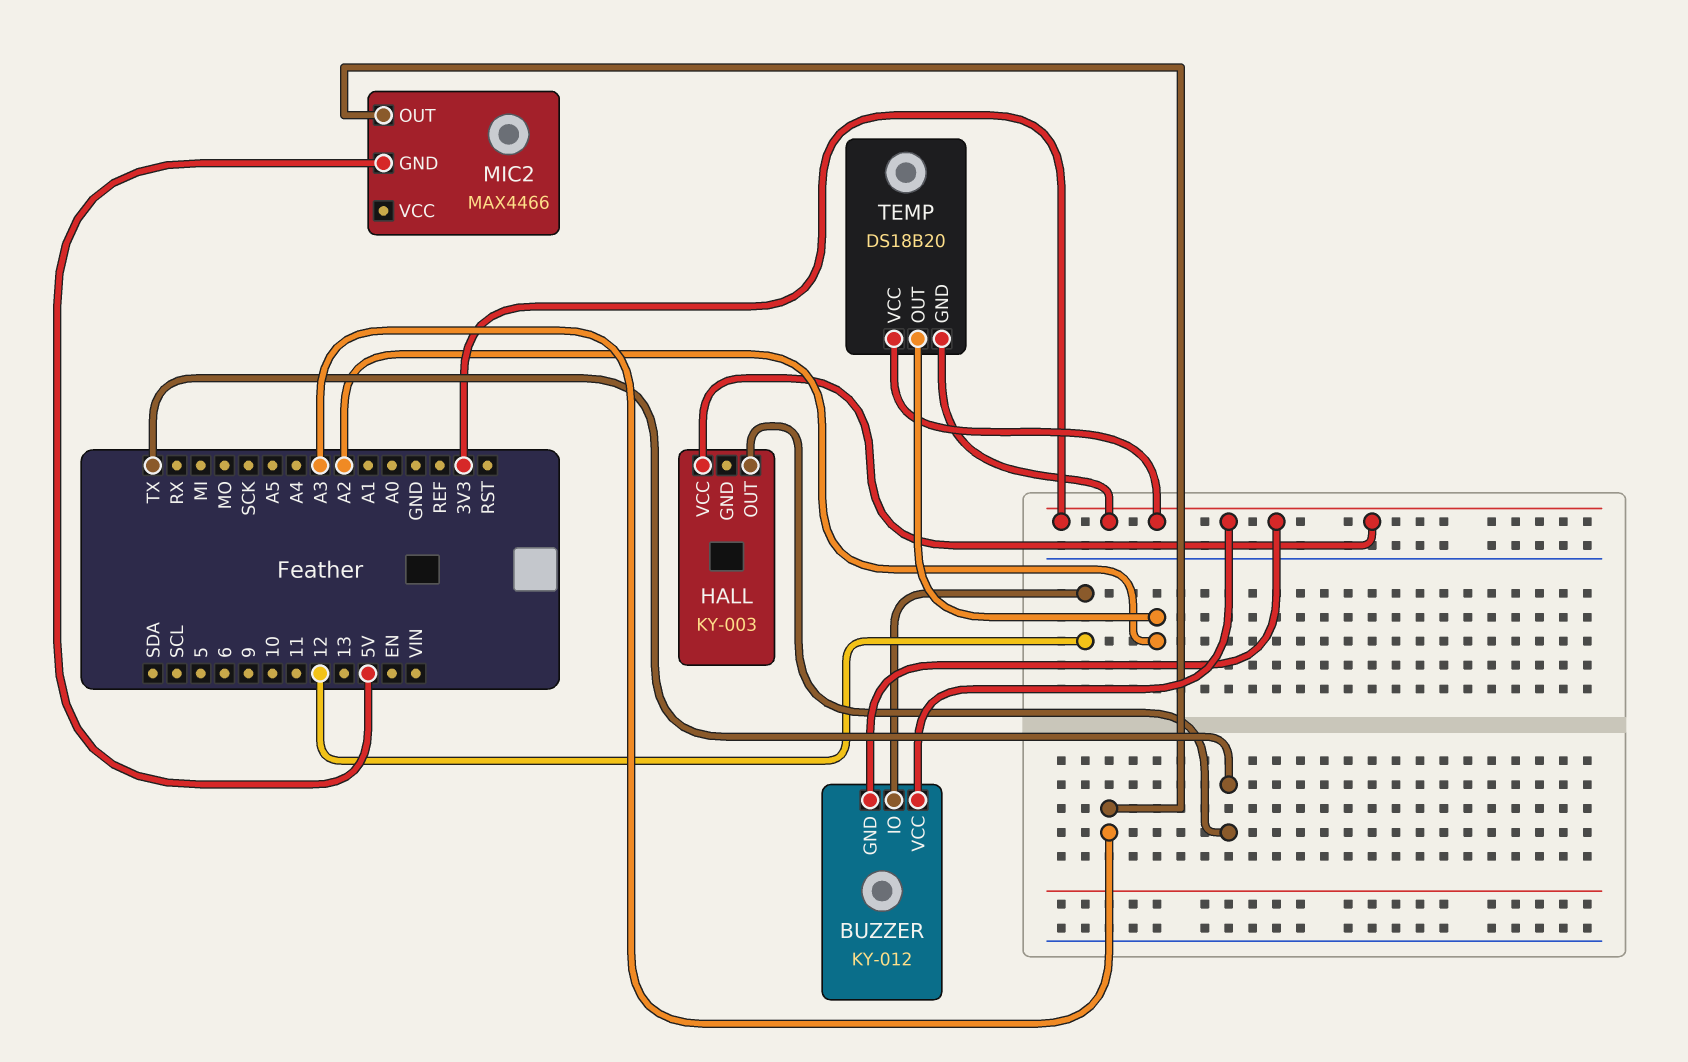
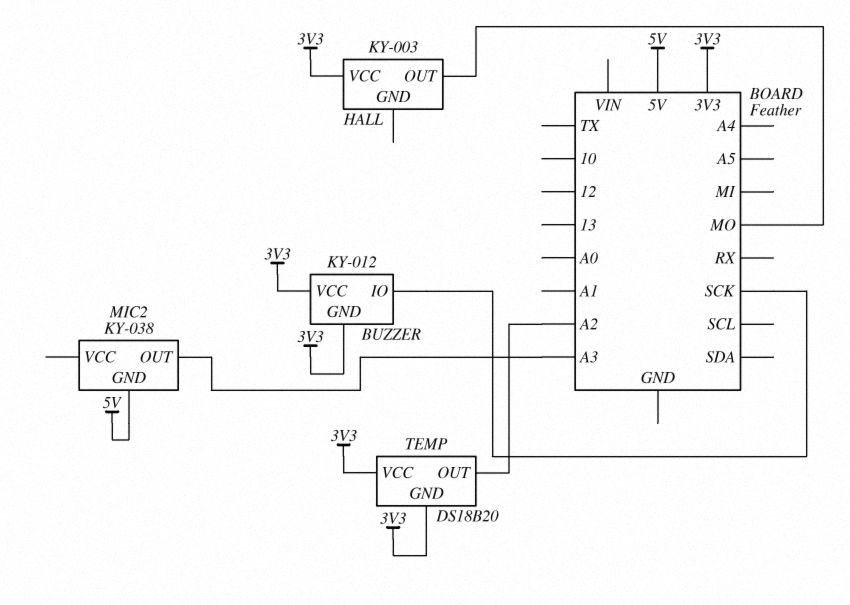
BUZZER pin IO: 12 -> SCK
HALL pin OUT: TX -> MO
MIC2: MAX4466 -> KY-038

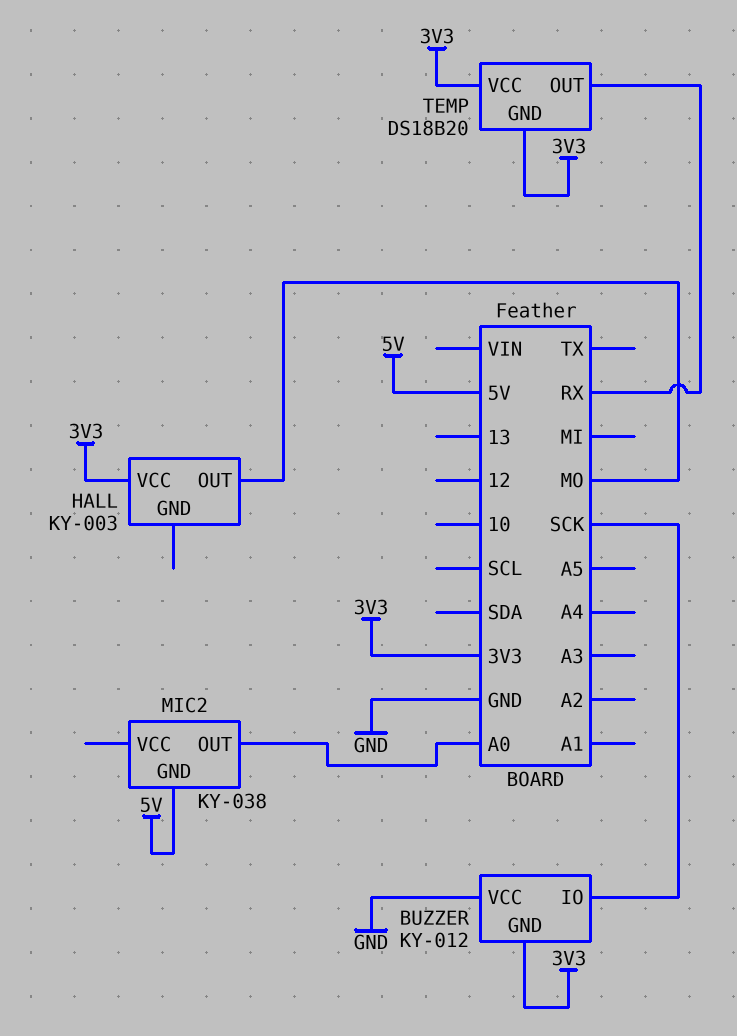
BUZZER pin VCC: 3V3 -> GND
MIC2 pin OUT: A3 -> A0
TEMP pin OUT: A2 -> RX

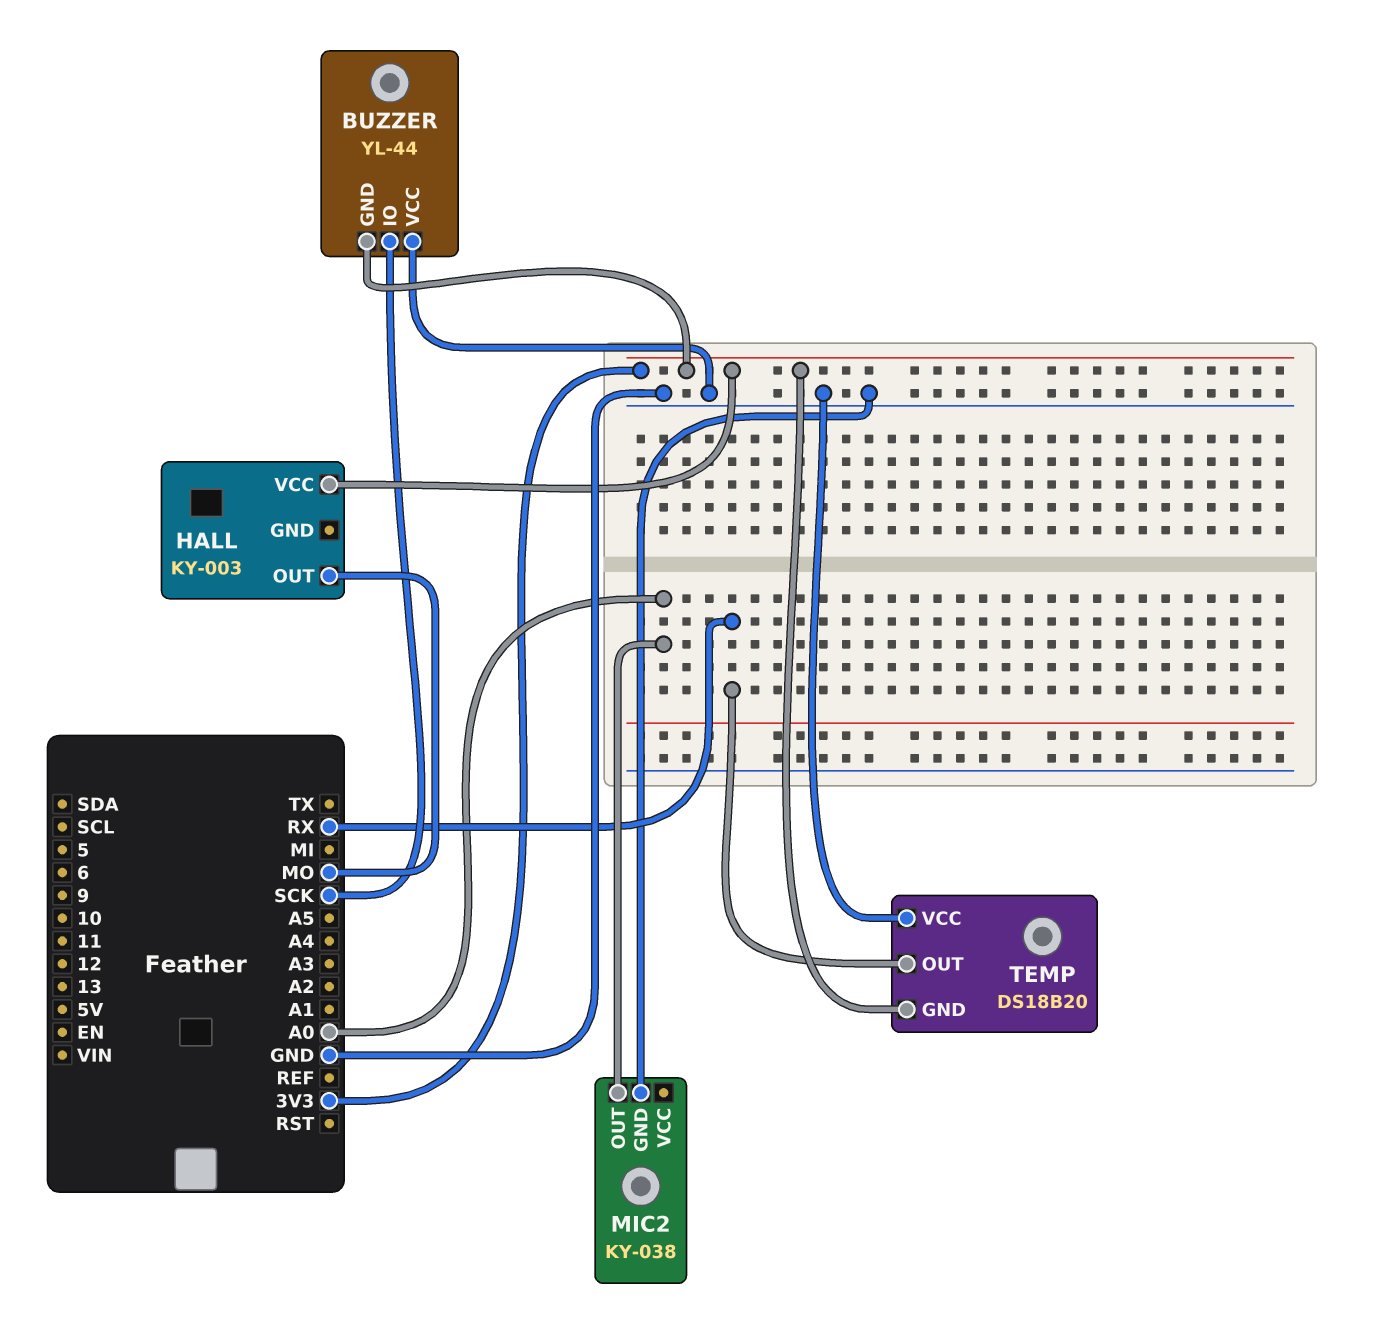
BUZZER: KY-012 -> YL-44
MIC2 pin GND: 5V -> GND
TEMP pin VCC: 3V3 -> GND

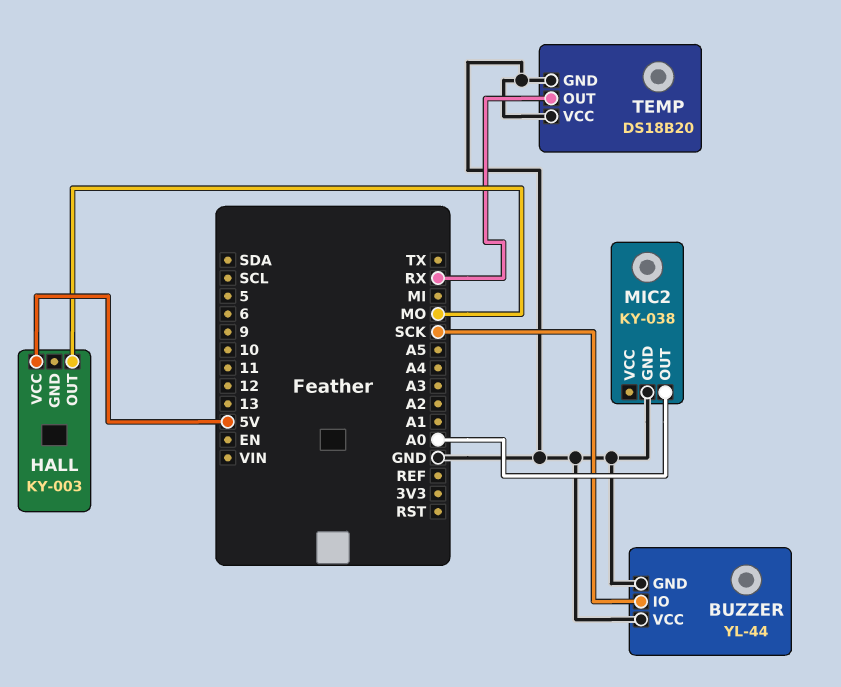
BUZZER pin GND: 3V3 -> GND
HALL pin VCC: 3V3 -> 5V
TEMP pin GND: 3V3 -> GND

